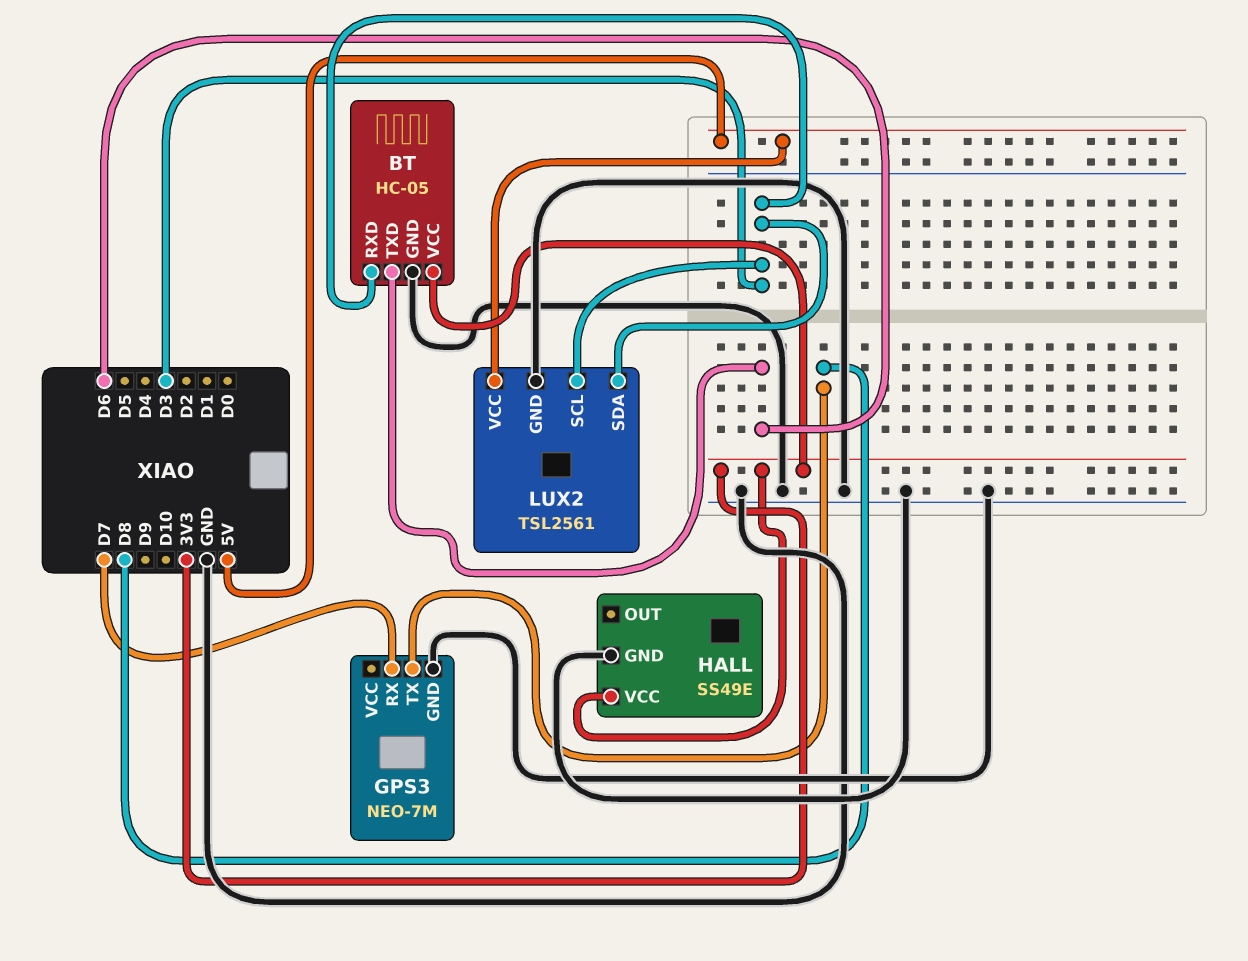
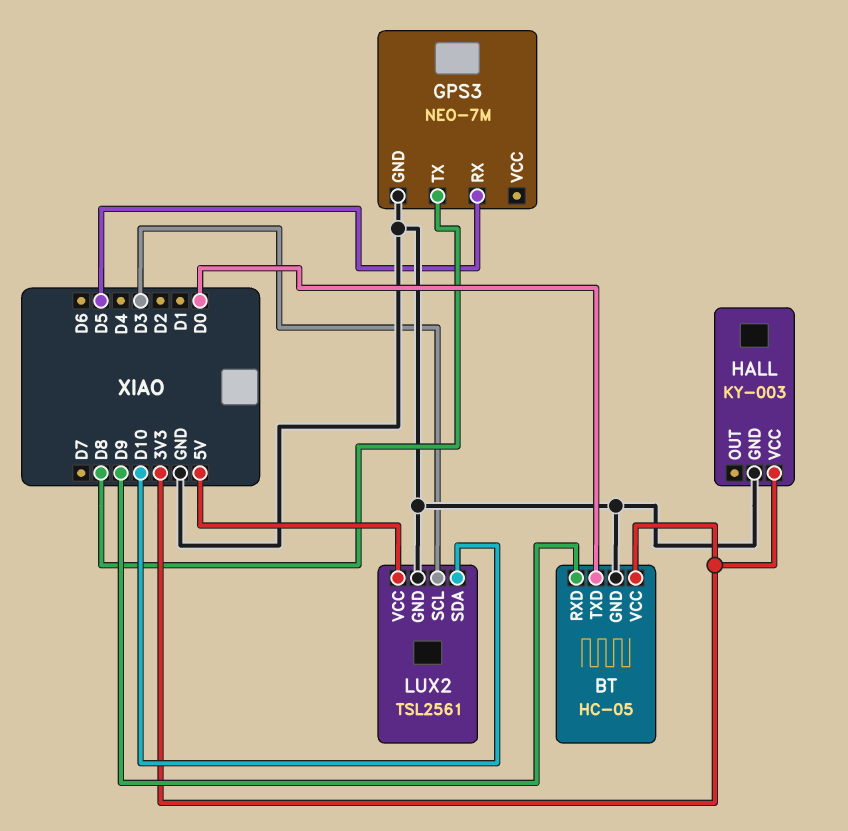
BT pin RXD: D3 -> D9
BT pin TXD: D6 -> D0
GPS3 pin RX: D7 -> D5
HALL: SS49E -> KY-003
LUX2 pin SDA: D3 -> D10

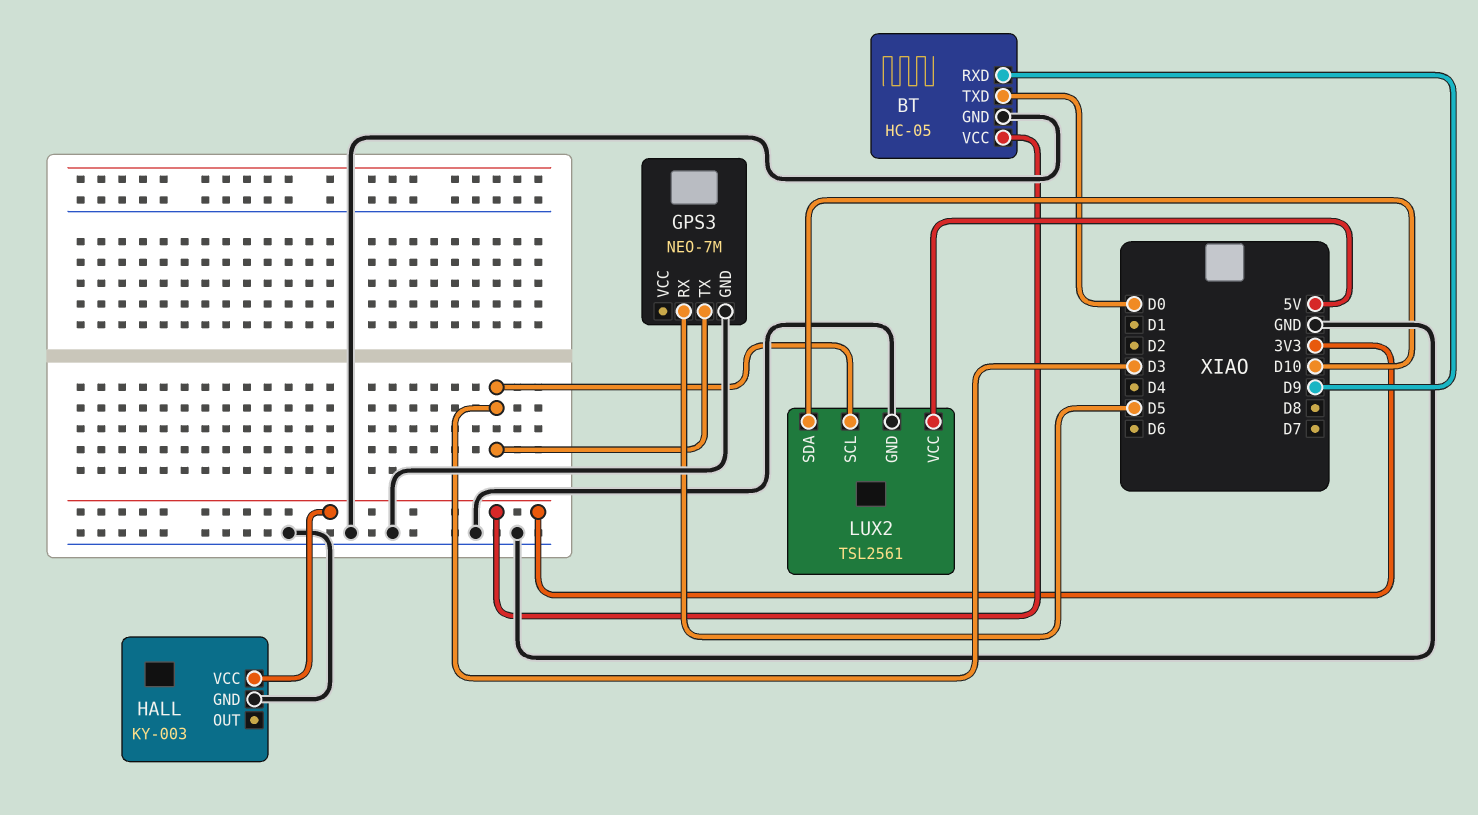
GPS3 pin TX: D8 -> D3

